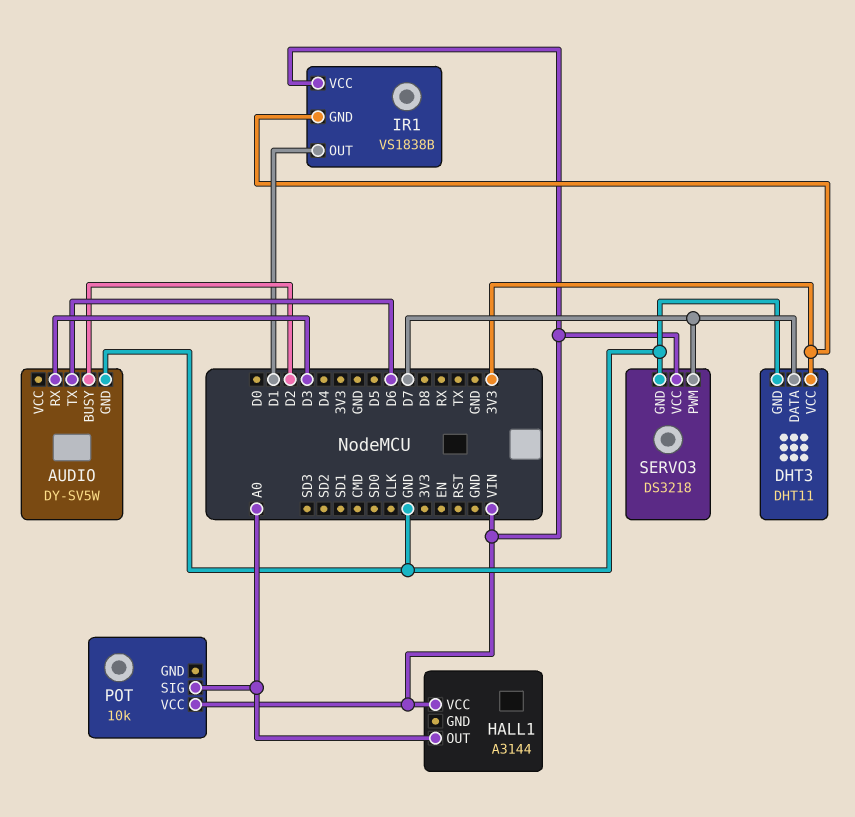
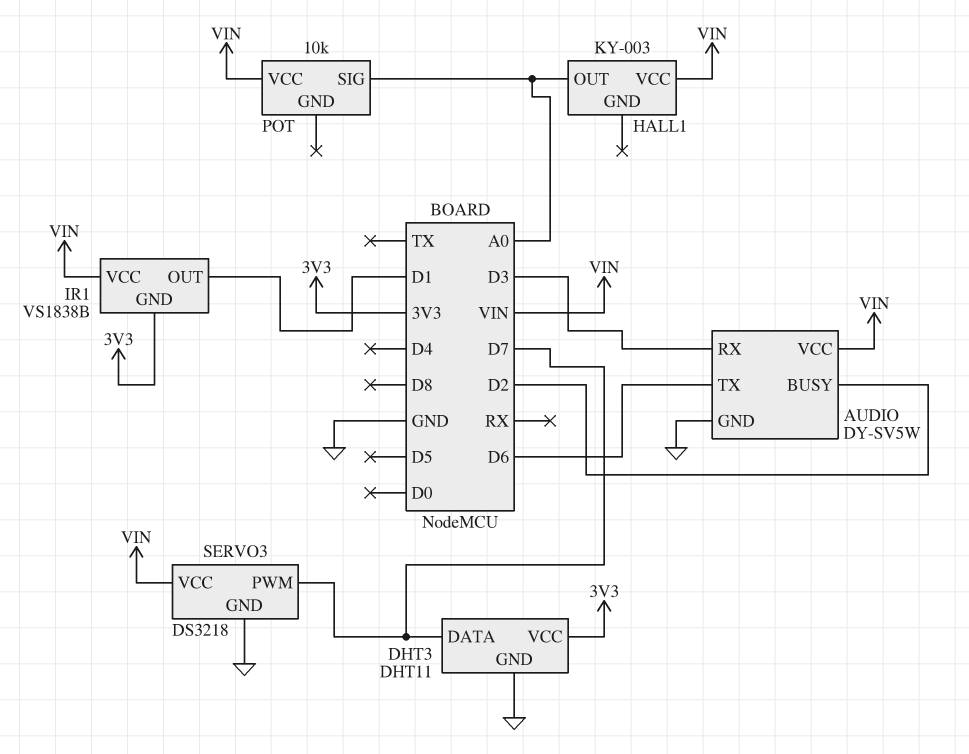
AUDIO pin VCC: none -> VIN
HALL1: A3144 -> KY-003

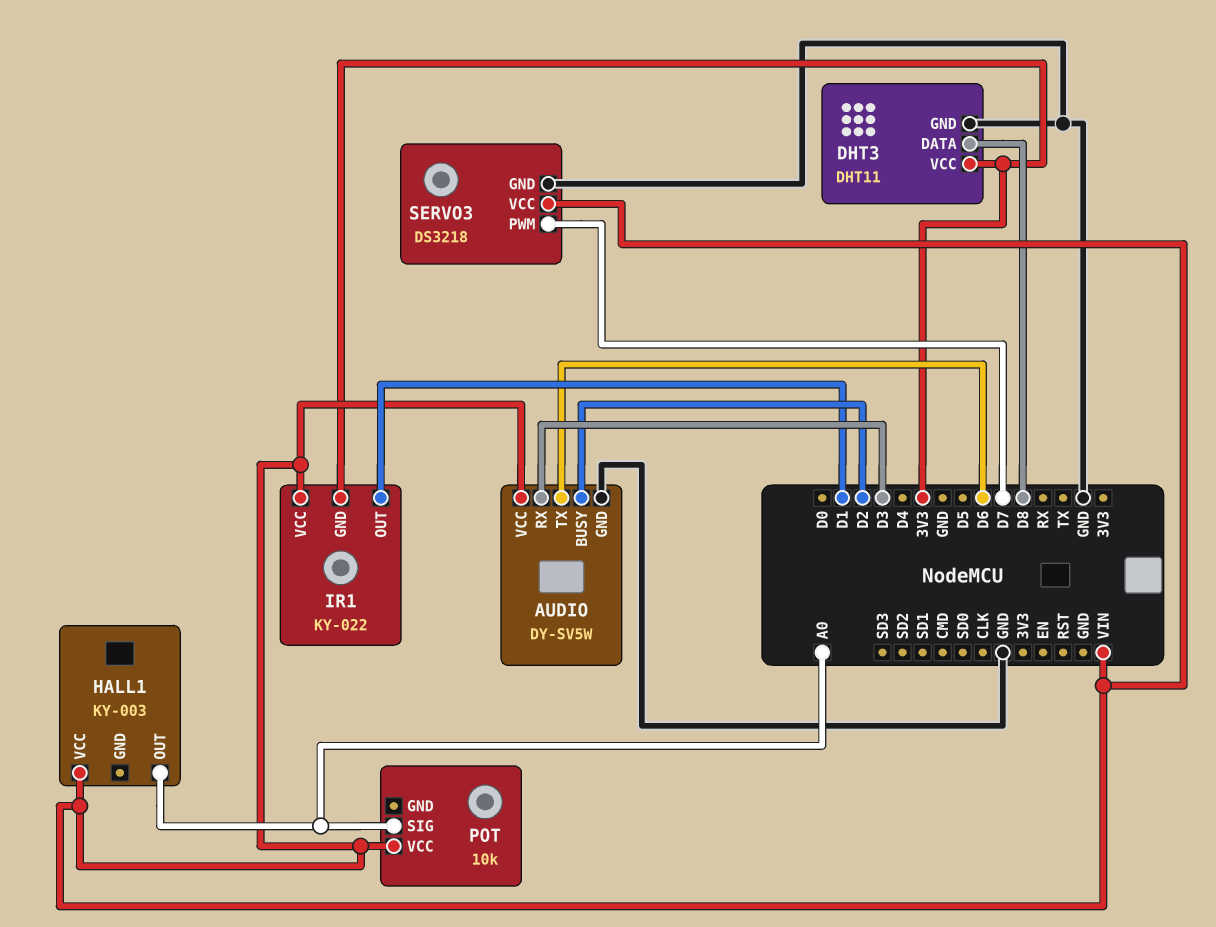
DHT3 pin DATA: D7 -> D8
IR1: VS1838B -> KY-022

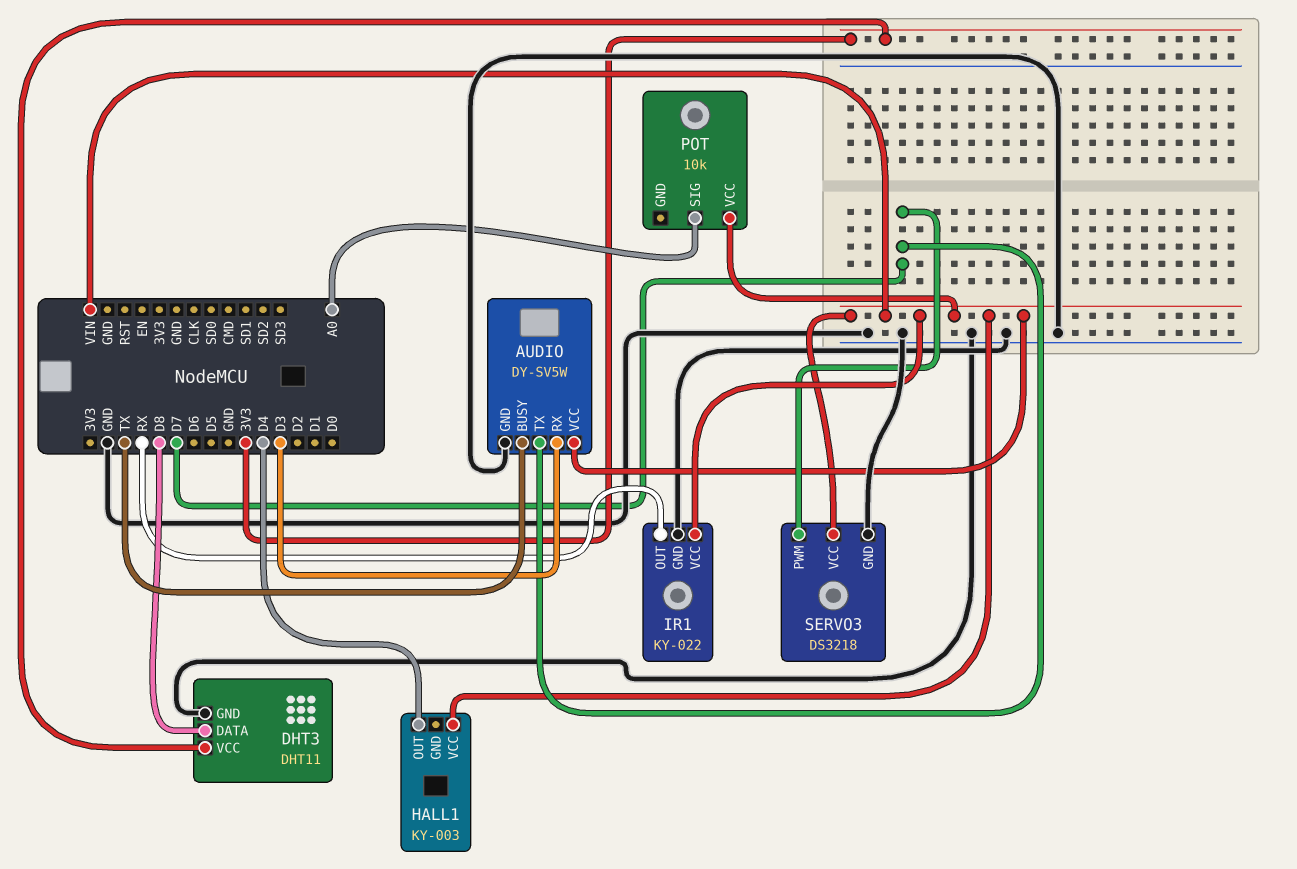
AUDIO pin BUSY: D2 -> TX
AUDIO pin TX: D6 -> D7
HALL1 pin OUT: A0 -> D4
IR1 pin GND: 3V3 -> GND
IR1 pin OUT: D1 -> RX

